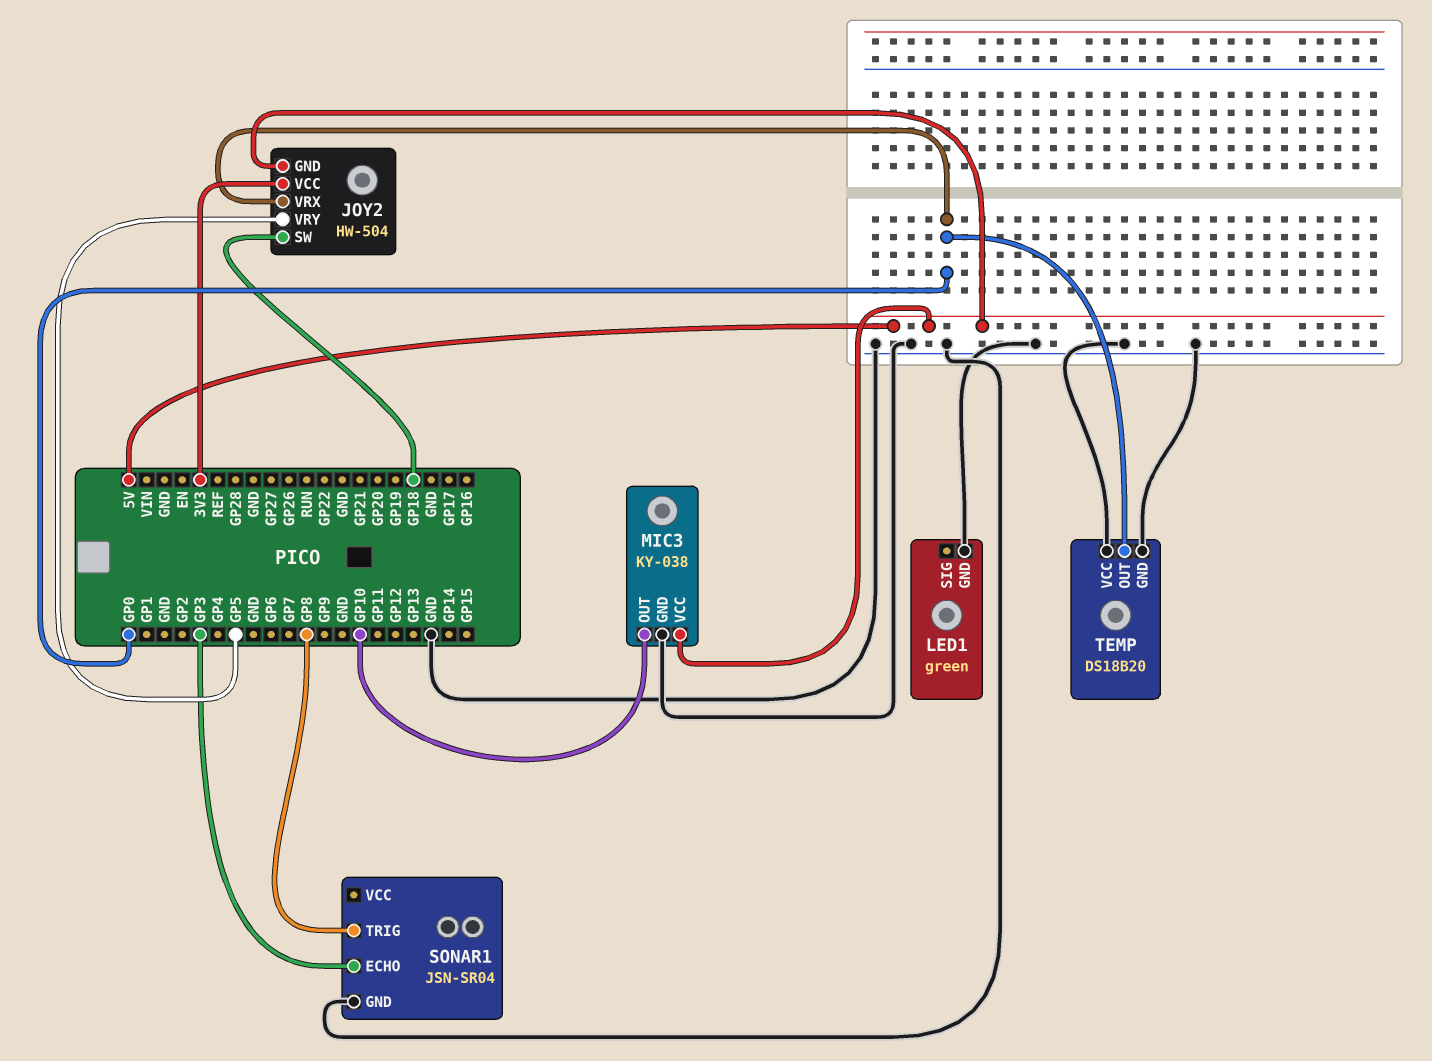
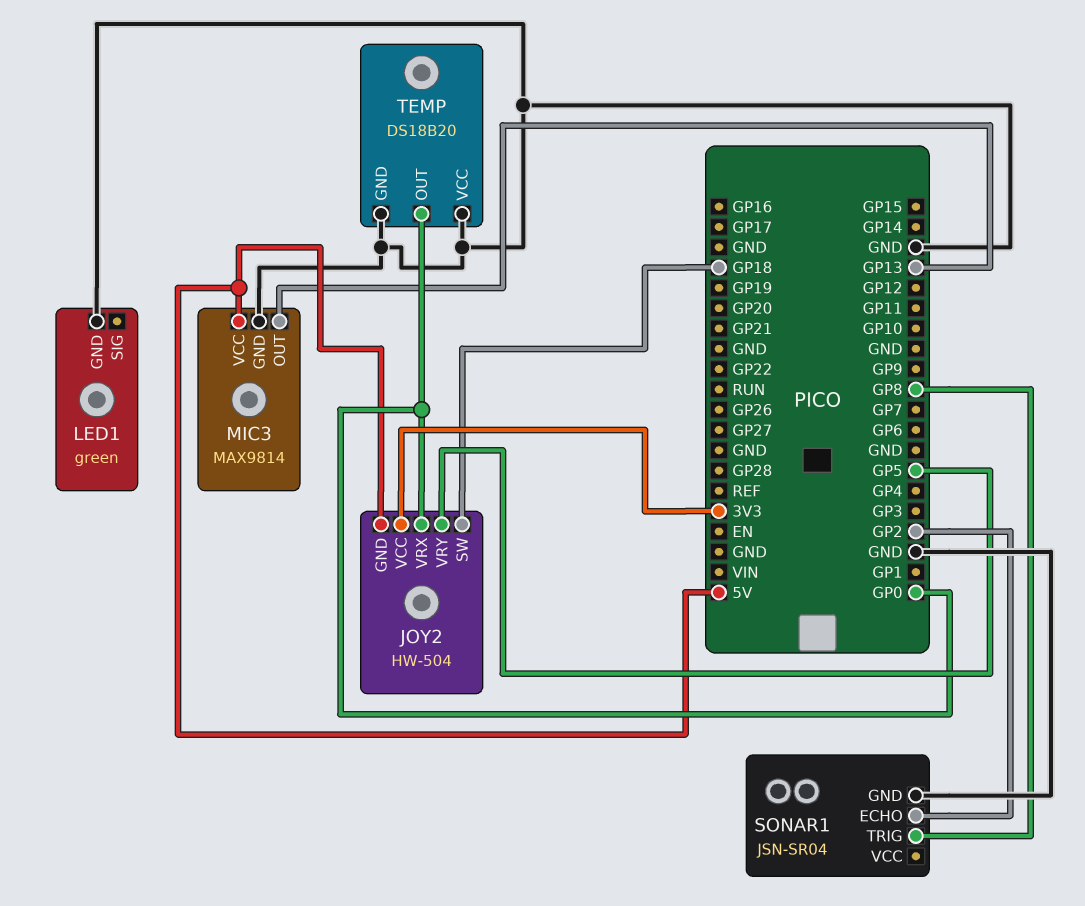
MIC3: KY-038 -> MAX9814
MIC3 pin OUT: GP10 -> GP13
SONAR1 pin ECHO: GP3 -> GP2

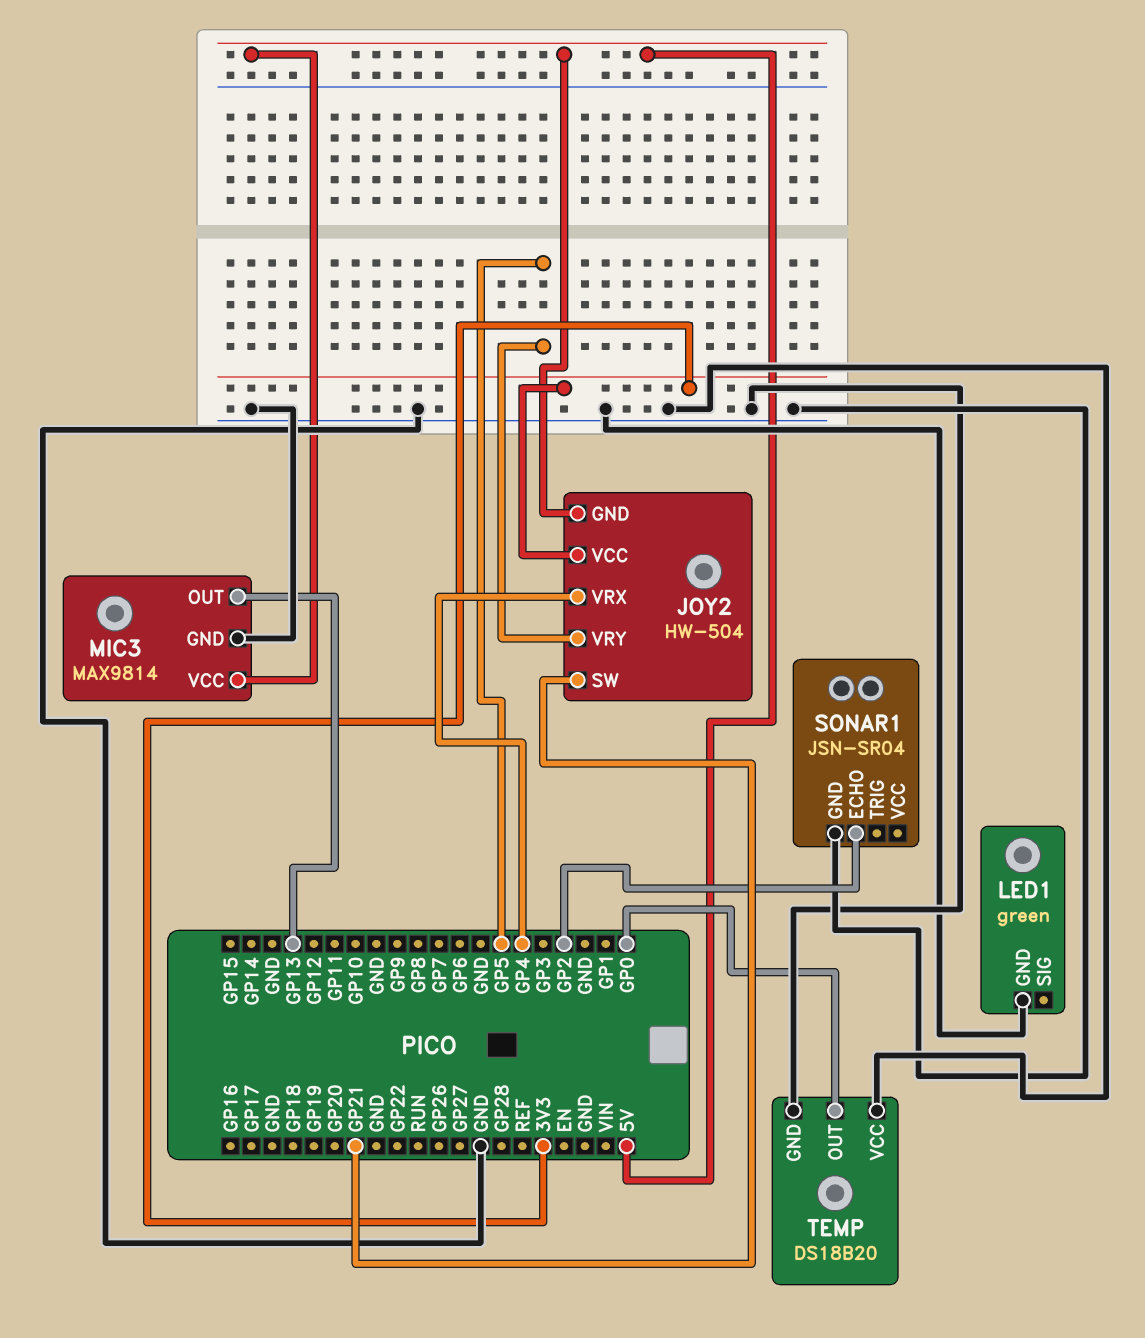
JOY2 pin SW: GP18 -> GP21
JOY2 pin VRX: GP0 -> GP4
SONAR1 pin TRIG: GP8 -> none

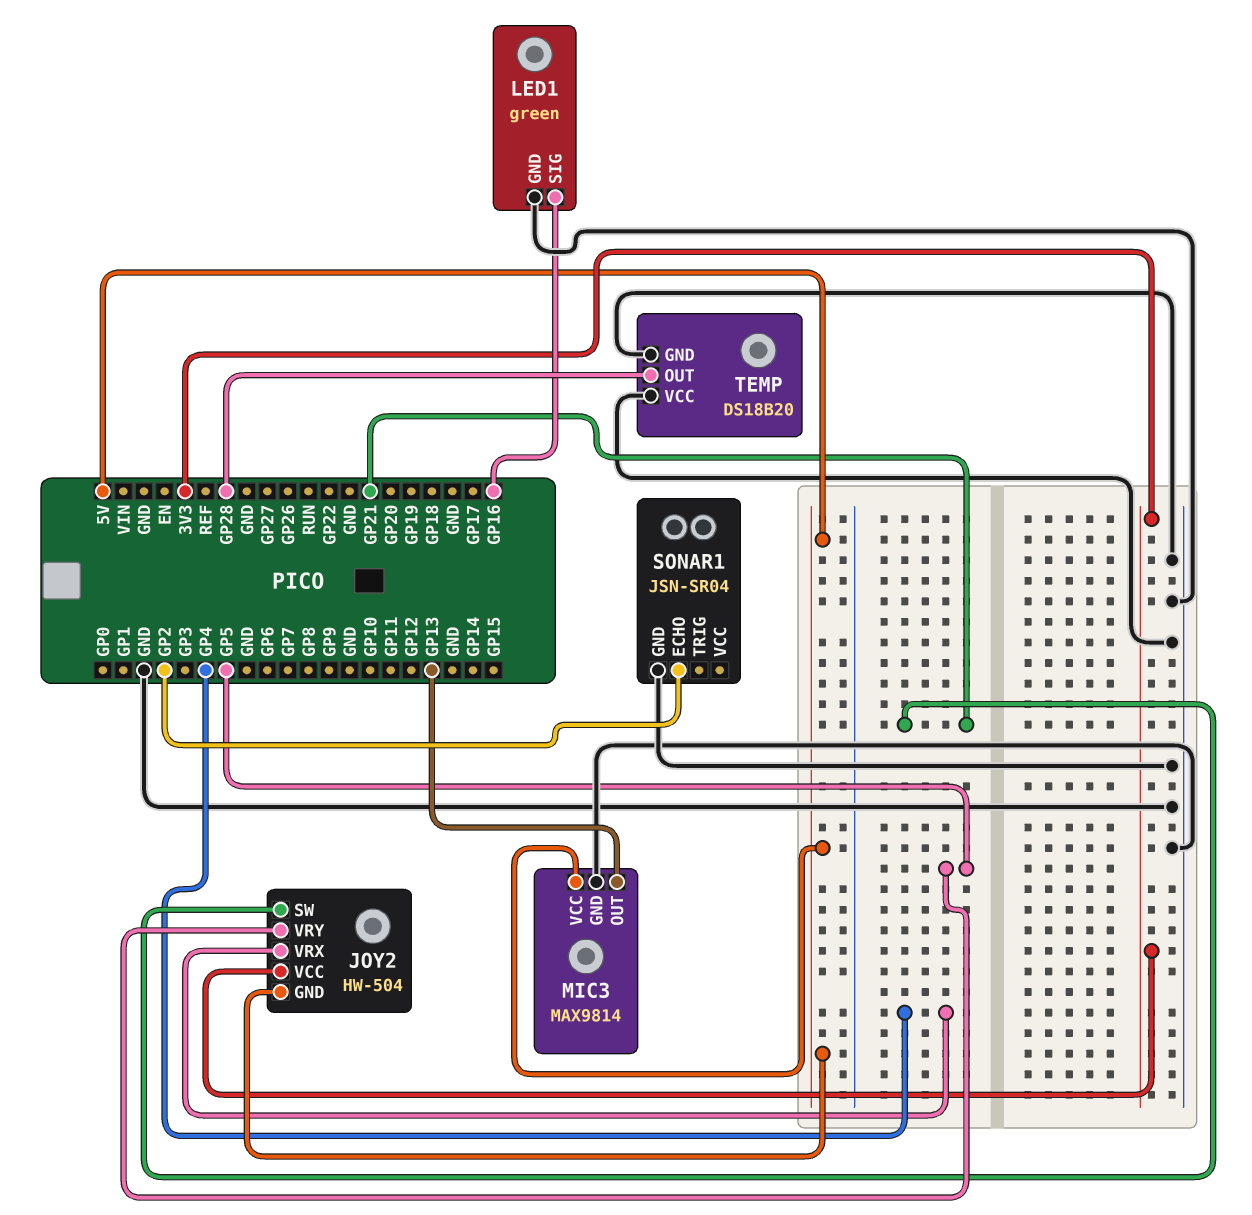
LED1 pin SIG: none -> GP16
TEMP pin OUT: GP0 -> GP28

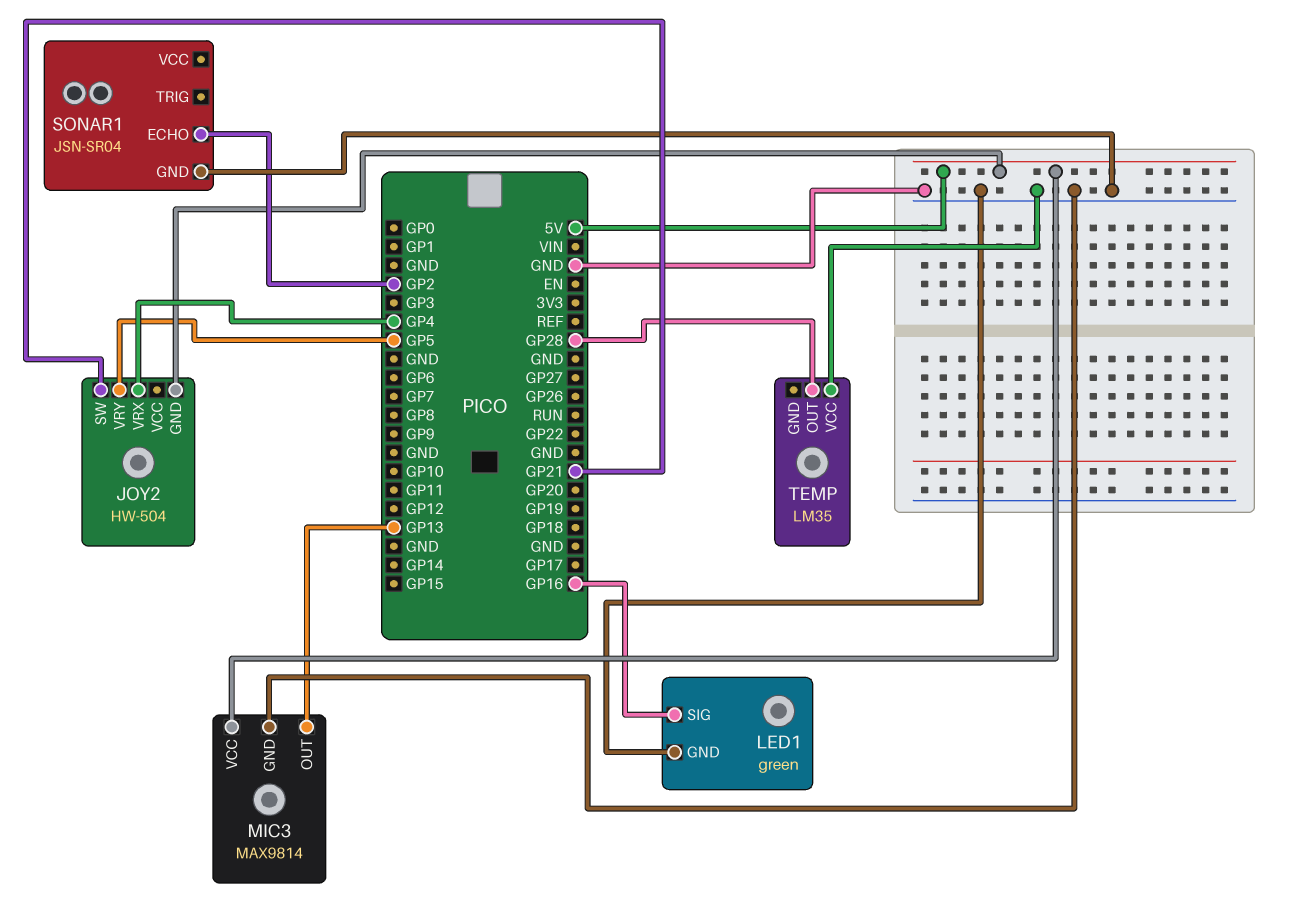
JOY2 pin VCC: 3V3 -> none
TEMP: DS18B20 -> LM35
TEMP pin GND: GND -> none

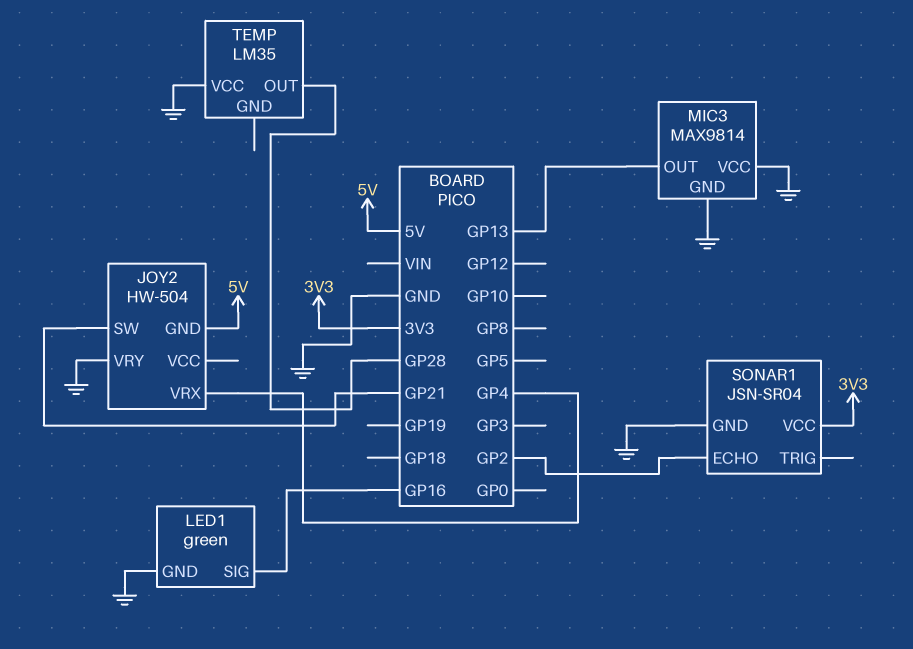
JOY2 pin VRY: GP5 -> GND
MIC3 pin VCC: 5V -> GND
SONAR1 pin VCC: none -> 3V3

